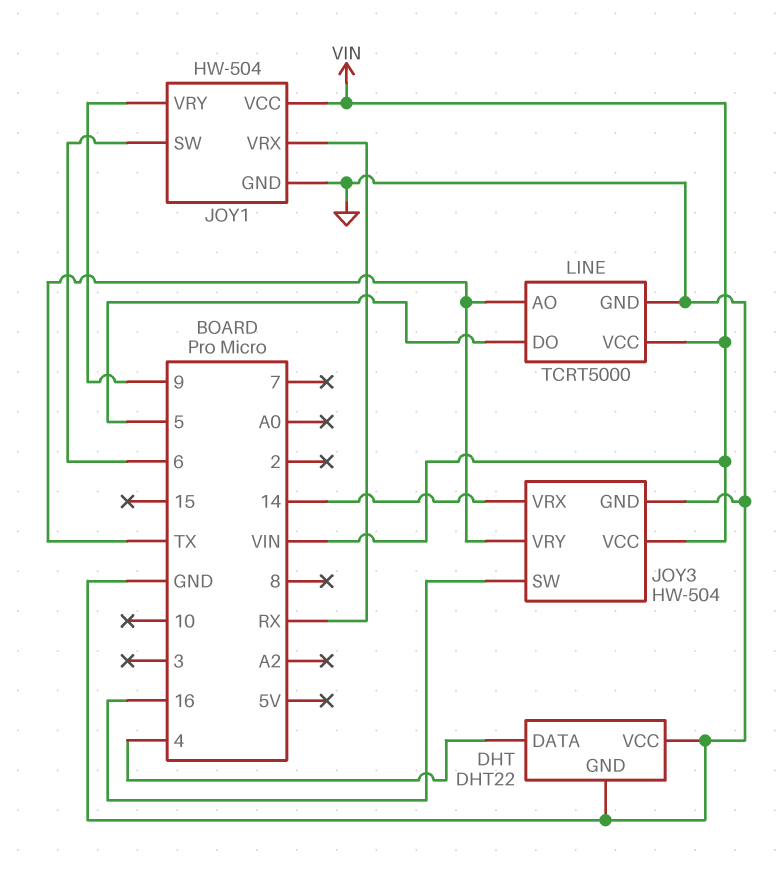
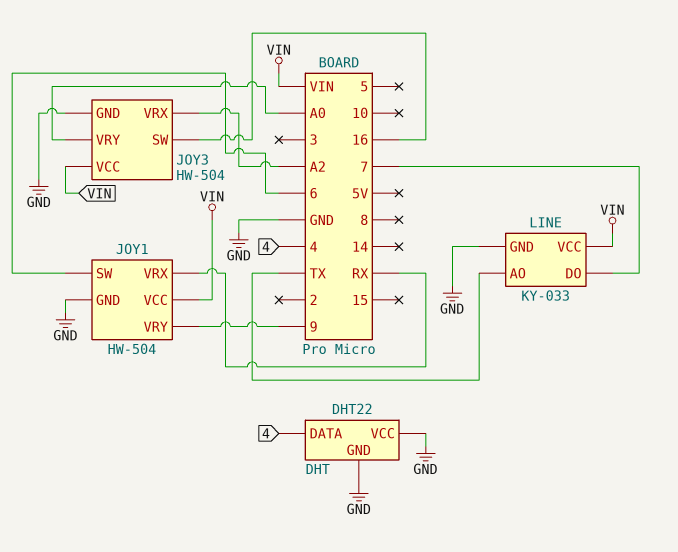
JOY3 pin VRX: 14 -> A2
JOY3 pin VRY: TX -> A0
LINE: TCRT5000 -> KY-033
LINE pin DO: 5 -> 7

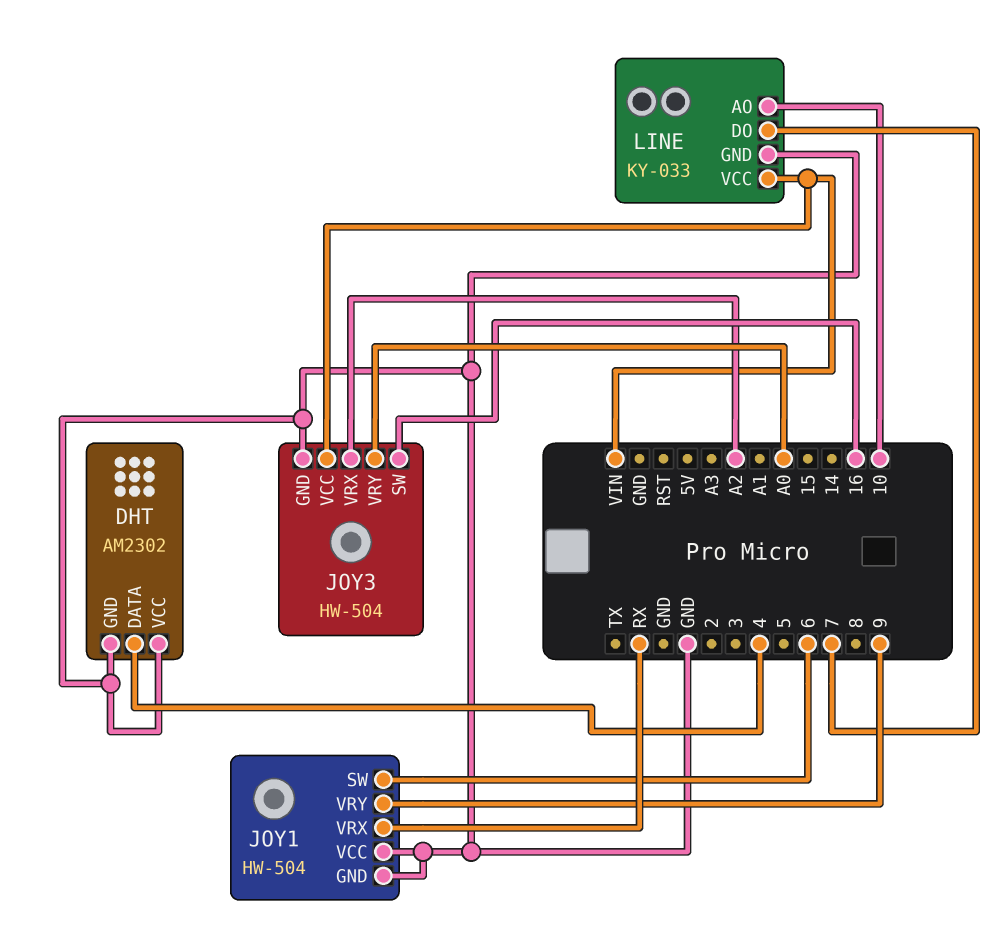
DHT: DHT22 -> AM2302
JOY1 pin VCC: VIN -> GND
LINE pin AO: TX -> 10

